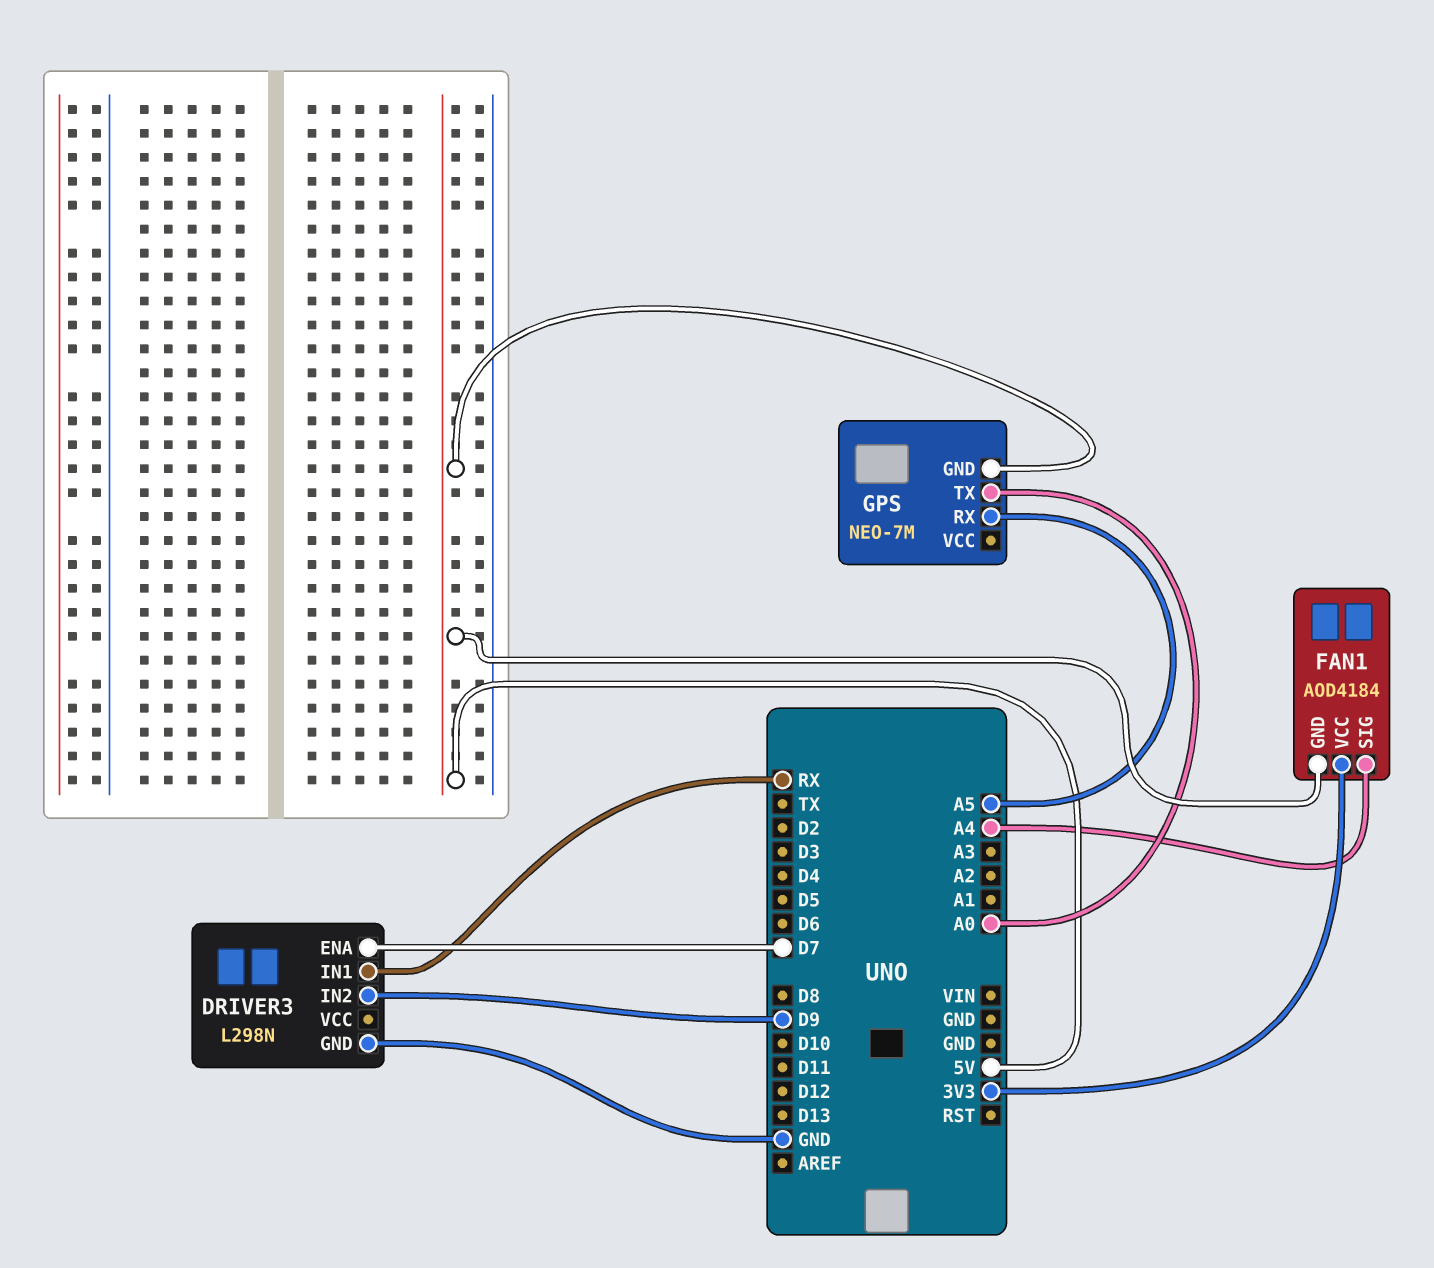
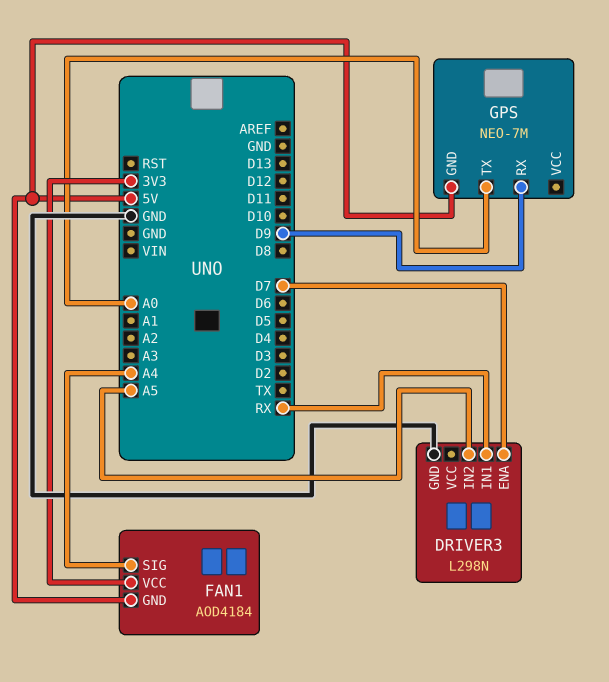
DRIVER3 pin IN2: D9 -> A5
GPS pin RX: A5 -> D9

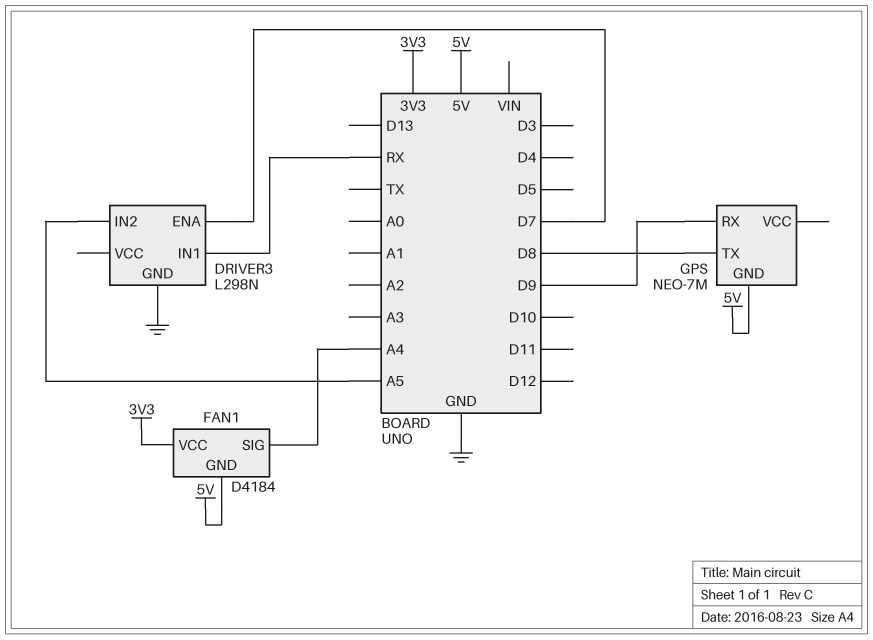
FAN1: AOD4184 -> D4184
GPS pin TX: A0 -> D8

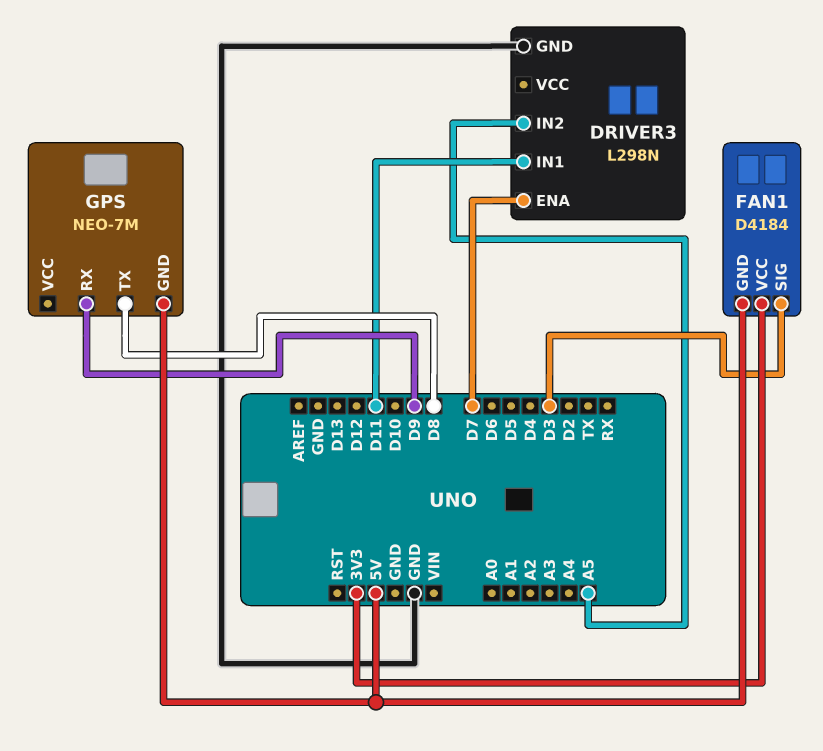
DRIVER3 pin IN1: RX -> D11
FAN1 pin SIG: A4 -> D3

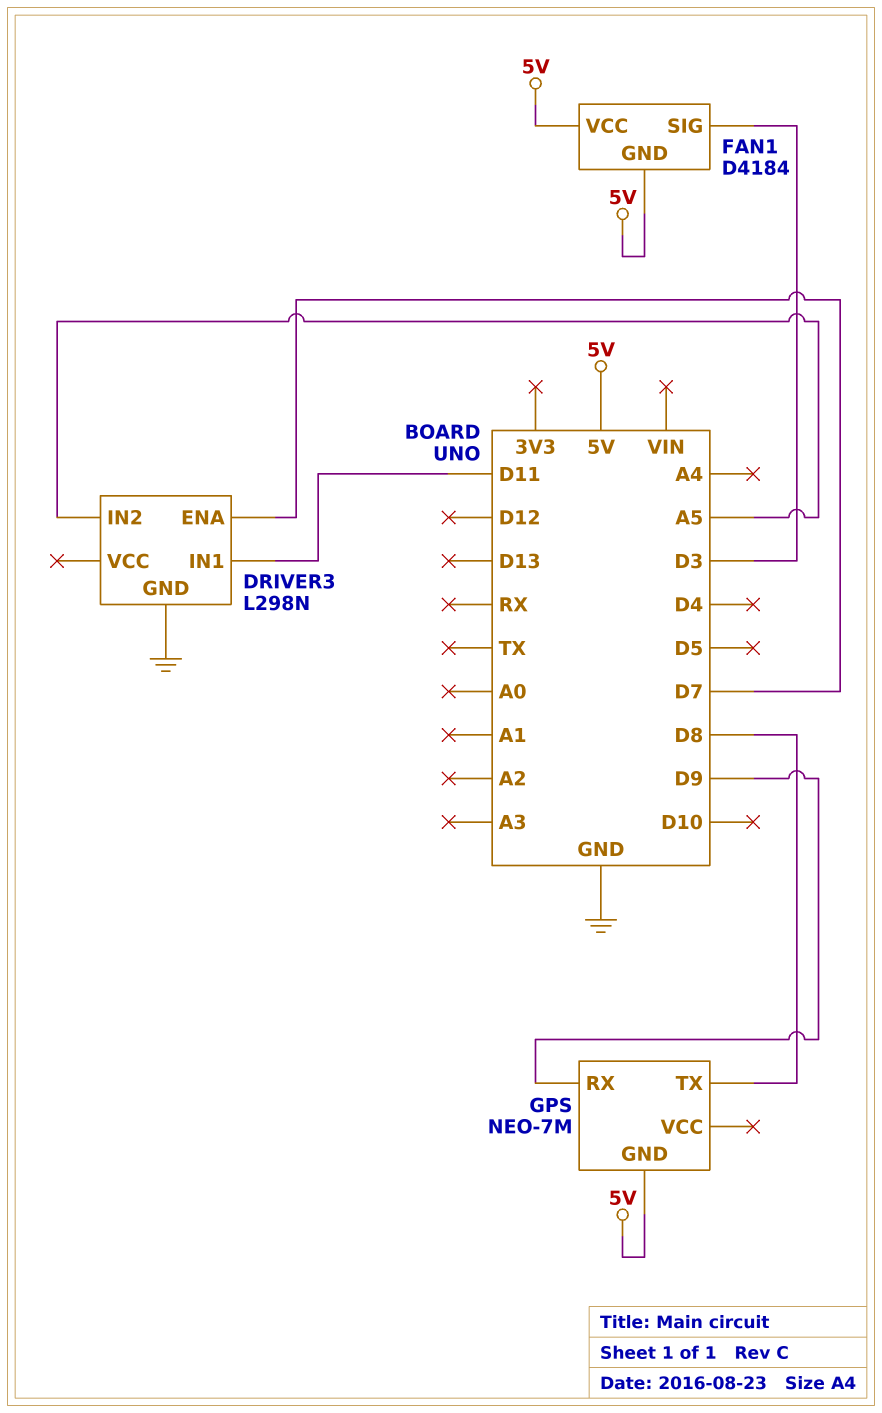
FAN1 pin VCC: 3V3 -> 5V

